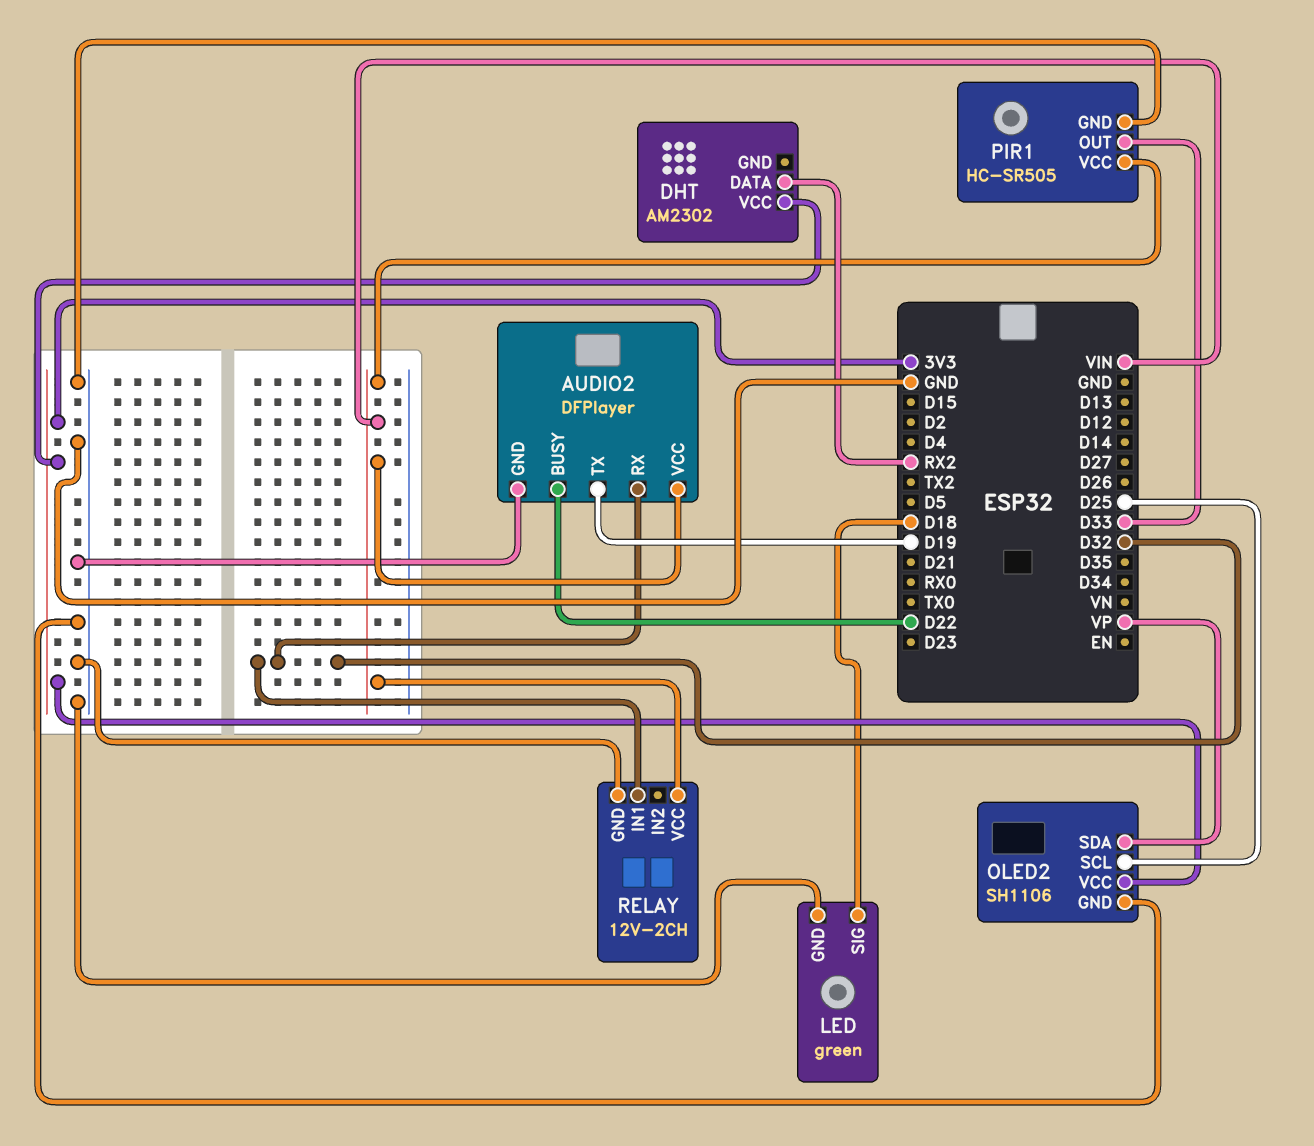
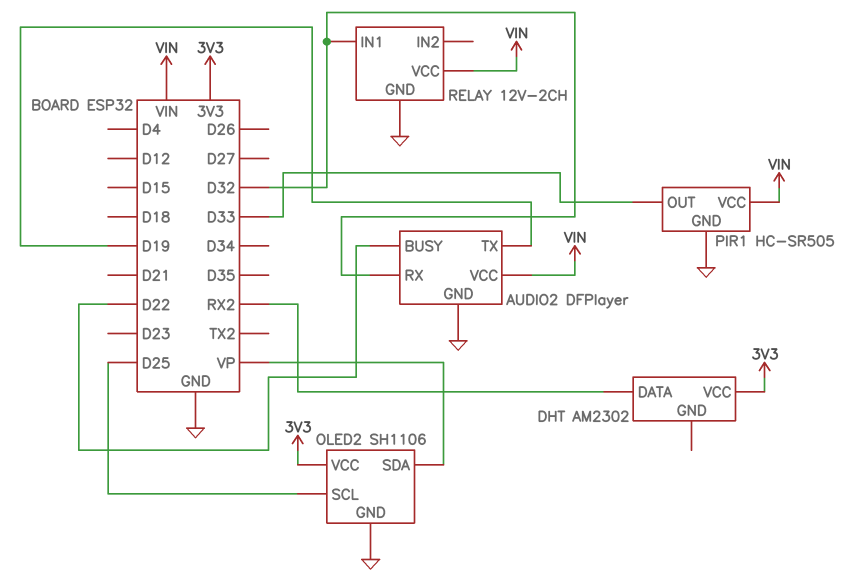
LED: green -> none
LED pin GND: GND -> none
LED pin SIG: D18 -> none

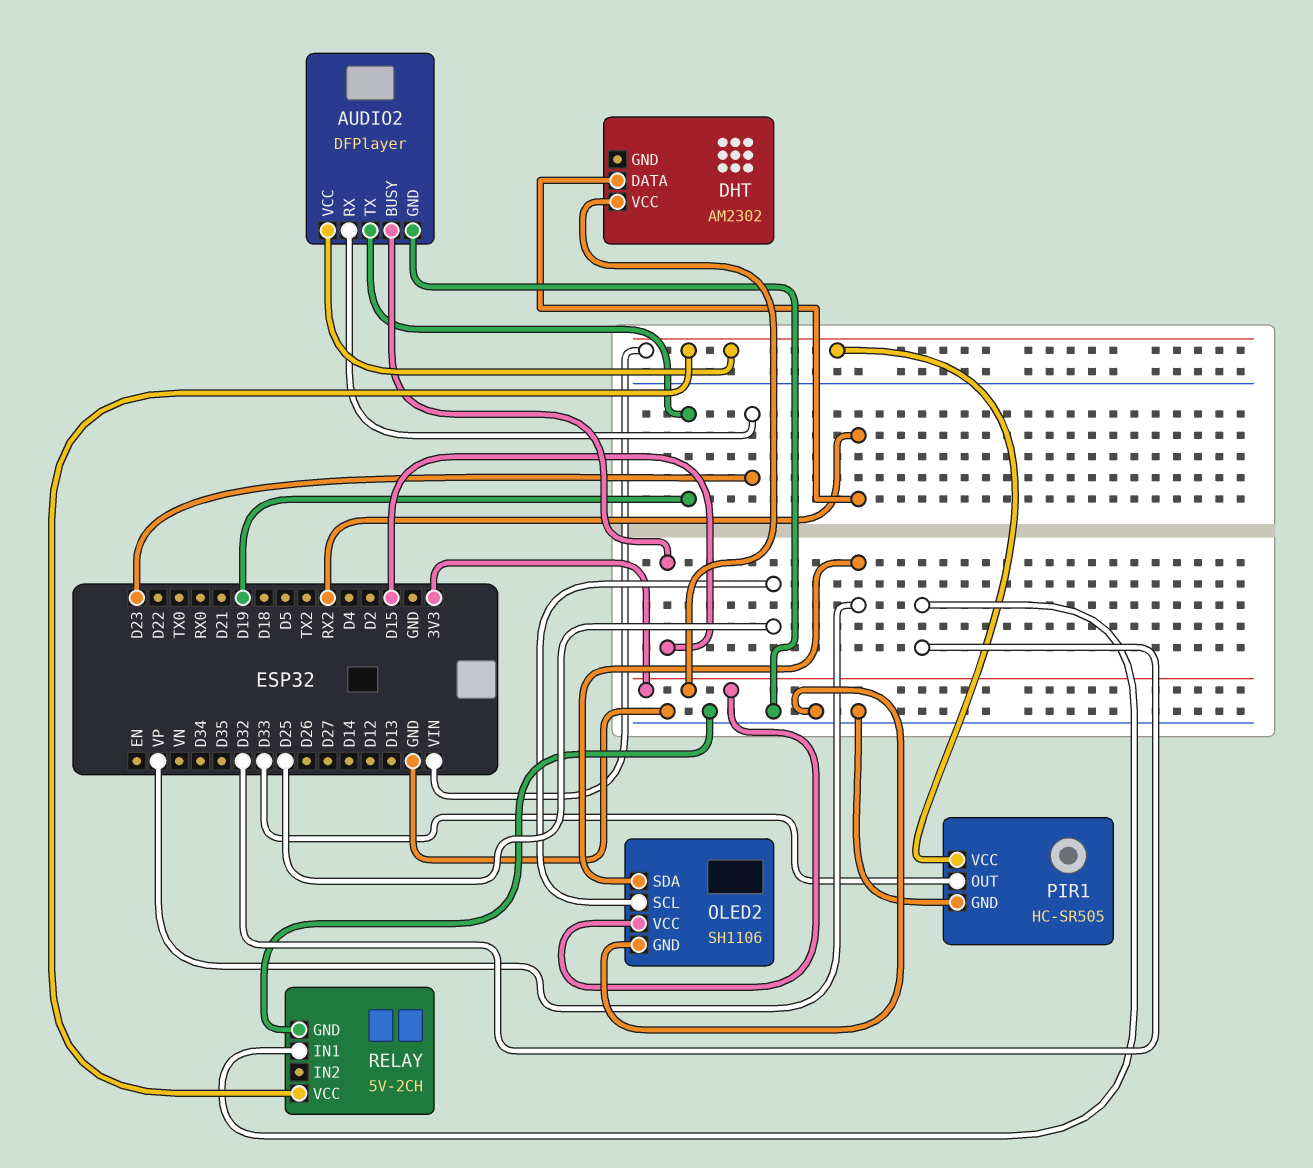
AUDIO2 pin BUSY: D22 -> D15
AUDIO2 pin RX: D32 -> D23
RELAY: 12V-2CH -> 5V-2CH

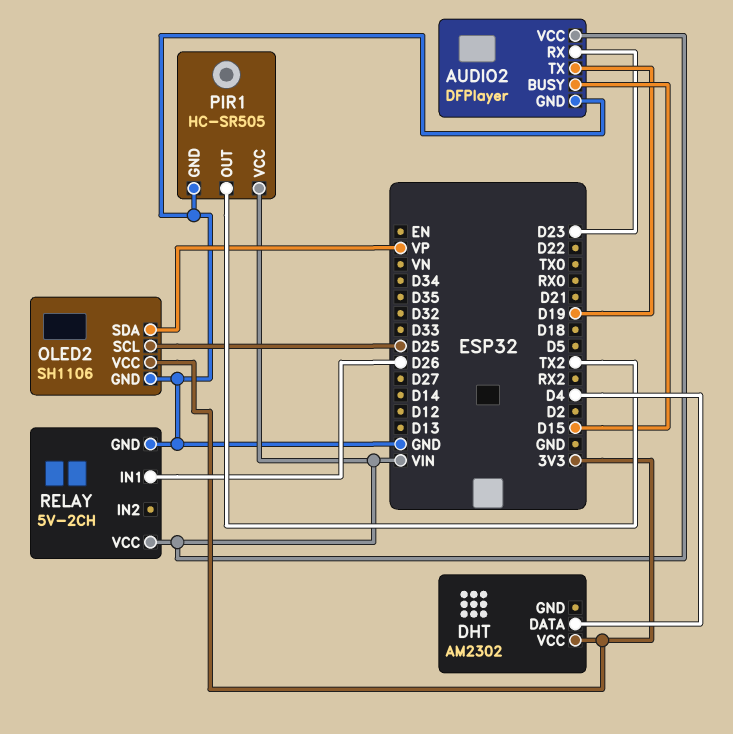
DHT pin DATA: RX2 -> D4
PIR1 pin OUT: D33 -> TX2
RELAY pin IN1: D32 -> D26

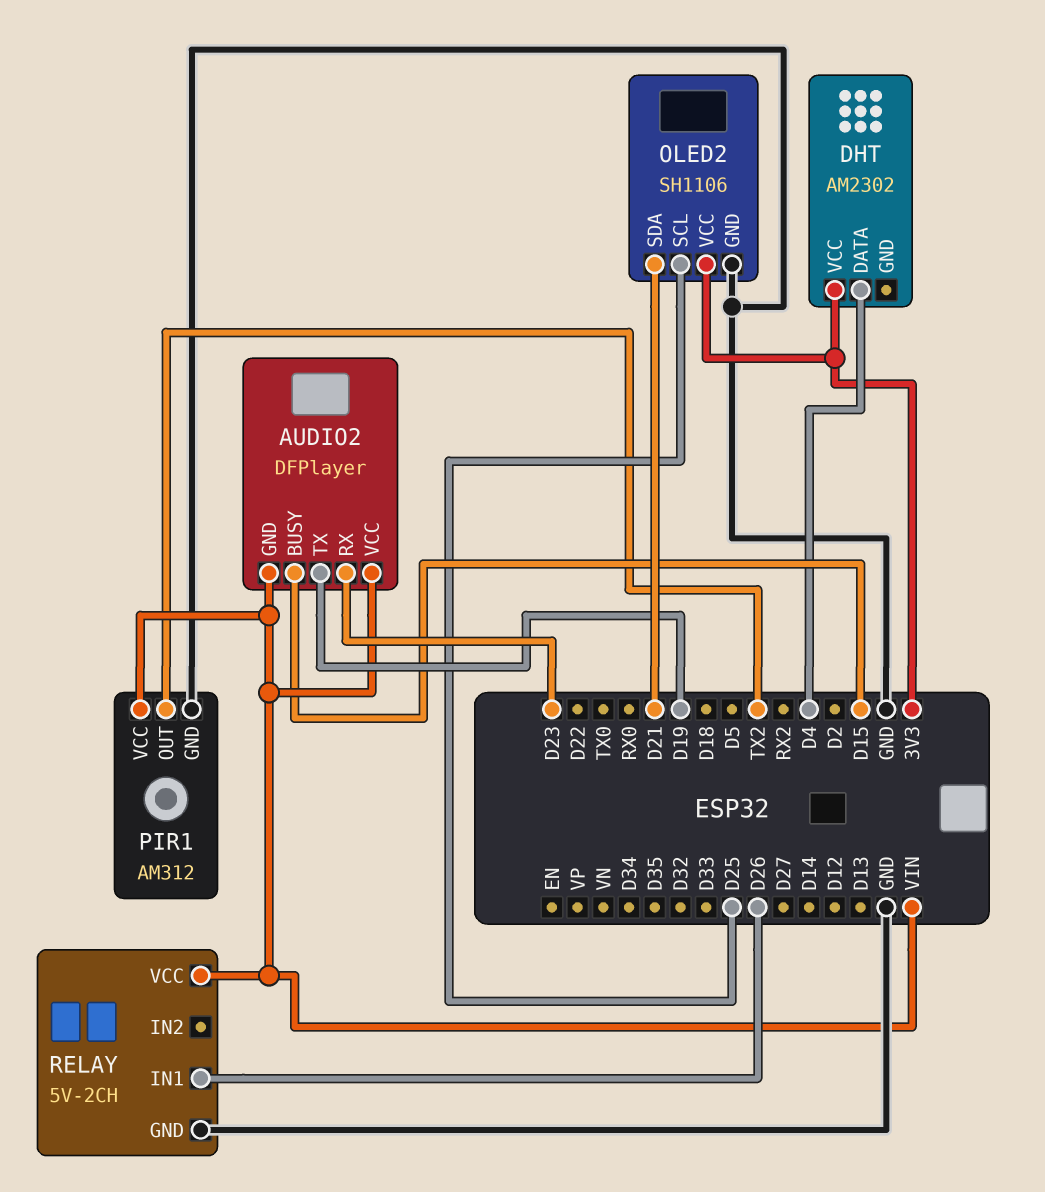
AUDIO2 pin GND: GND -> VIN
OLED2 pin SDA: VP -> D21
PIR1: HC-SR505 -> AM312

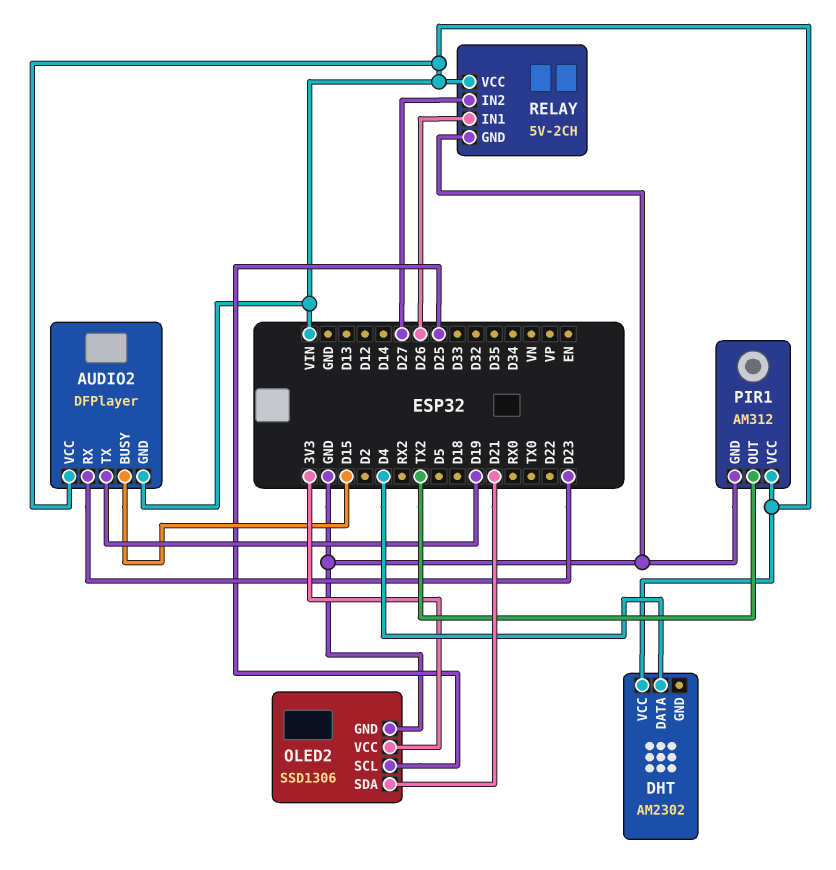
DHT pin VCC: 3V3 -> VIN
OLED2: SH1106 -> SSD1306
RELAY pin IN2: none -> D27

